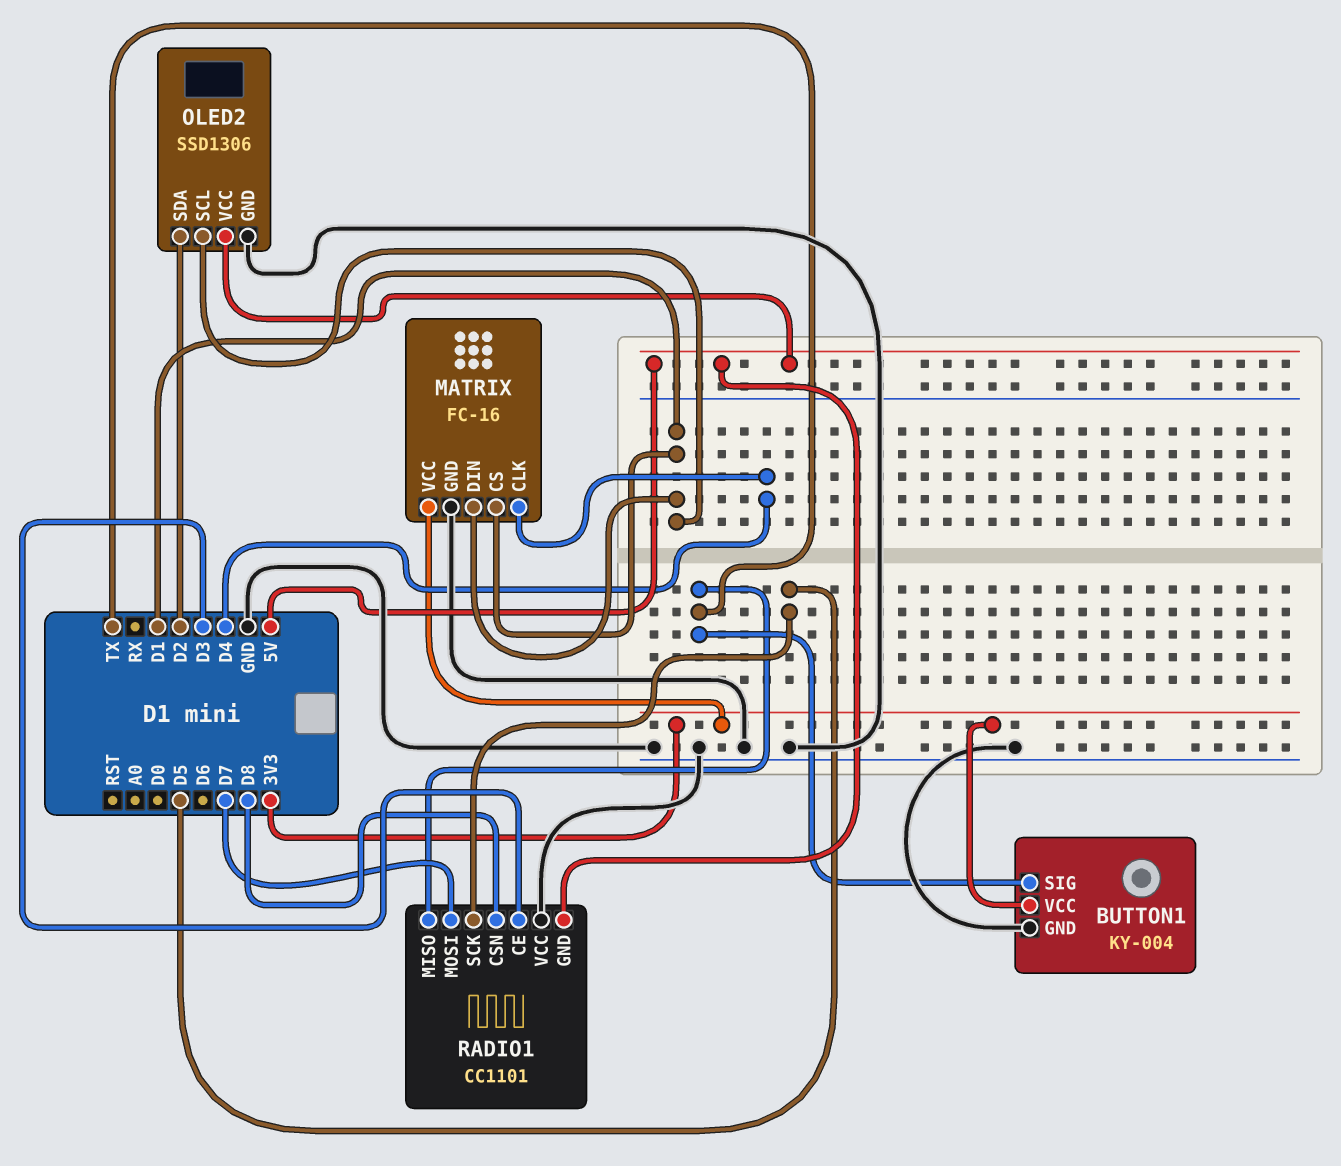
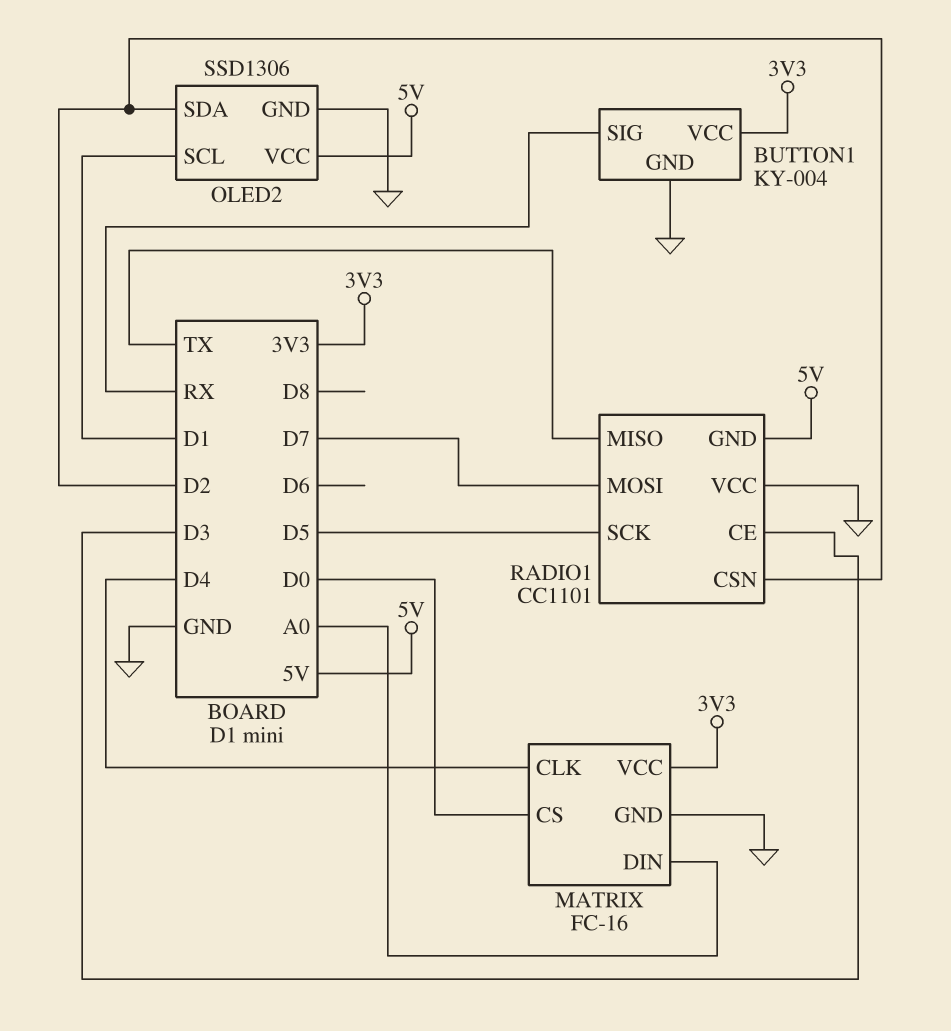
BUTTON1 pin SIG: TX -> RX
MATRIX pin CS: D1 -> D0
MATRIX pin DIN: D1 -> A0
RADIO1 pin CSN: D8 -> D2

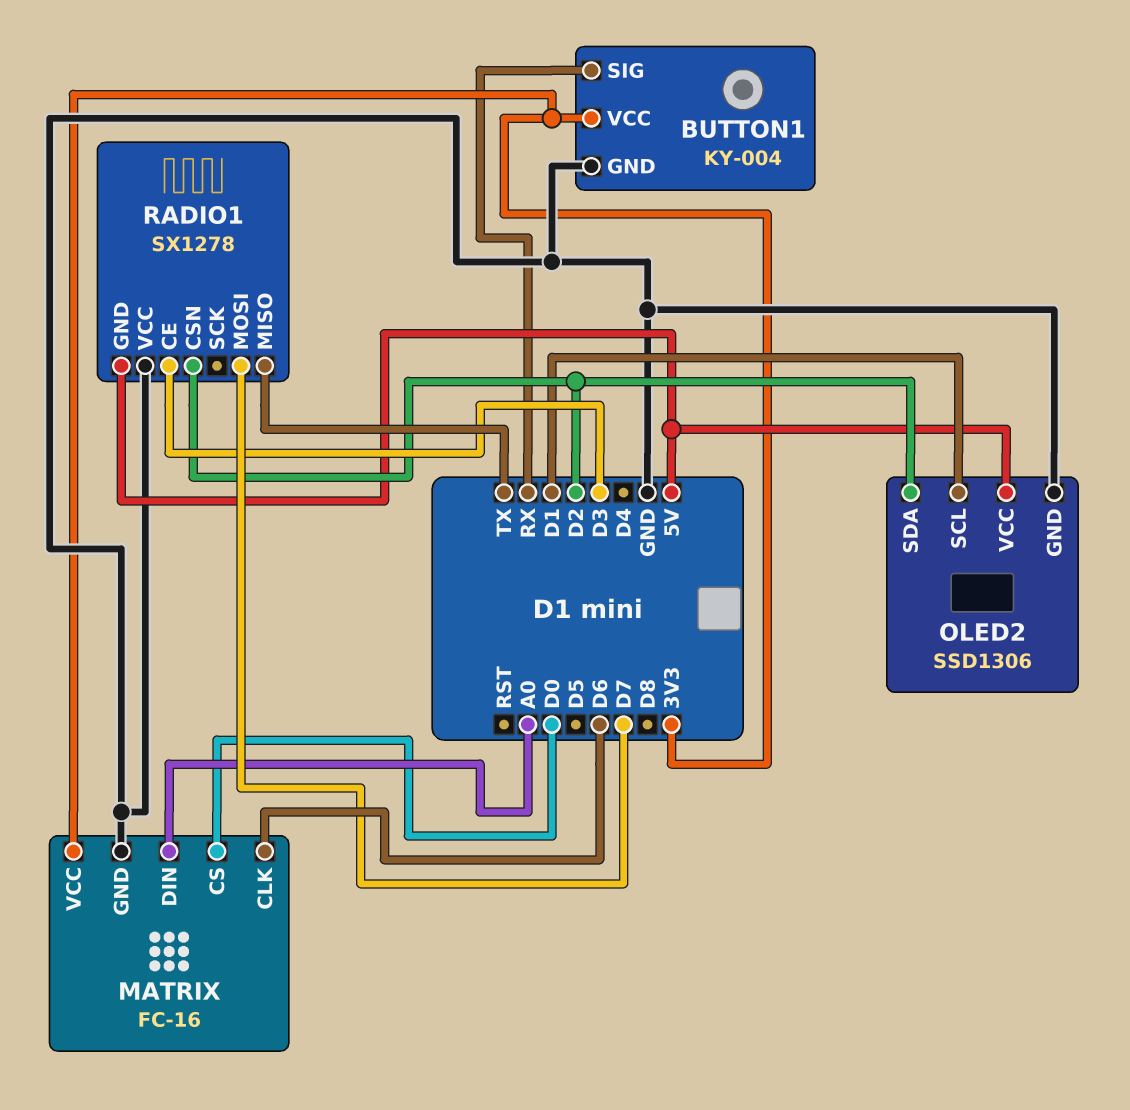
MATRIX pin CLK: D4 -> D6
RADIO1: CC1101 -> SX1278
RADIO1 pin SCK: D5 -> none

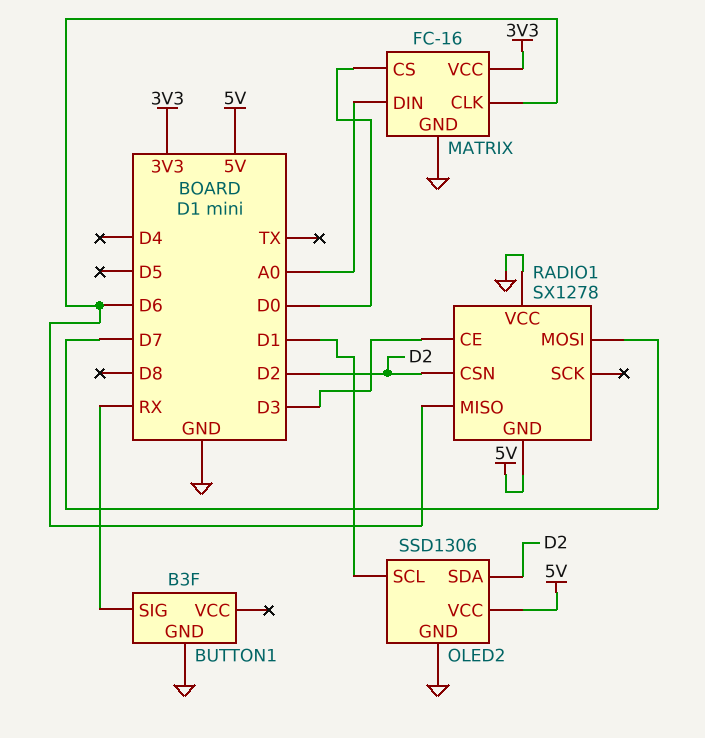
BUTTON1: KY-004 -> B3F
BUTTON1 pin VCC: 3V3 -> none
RADIO1 pin MISO: TX -> D6

